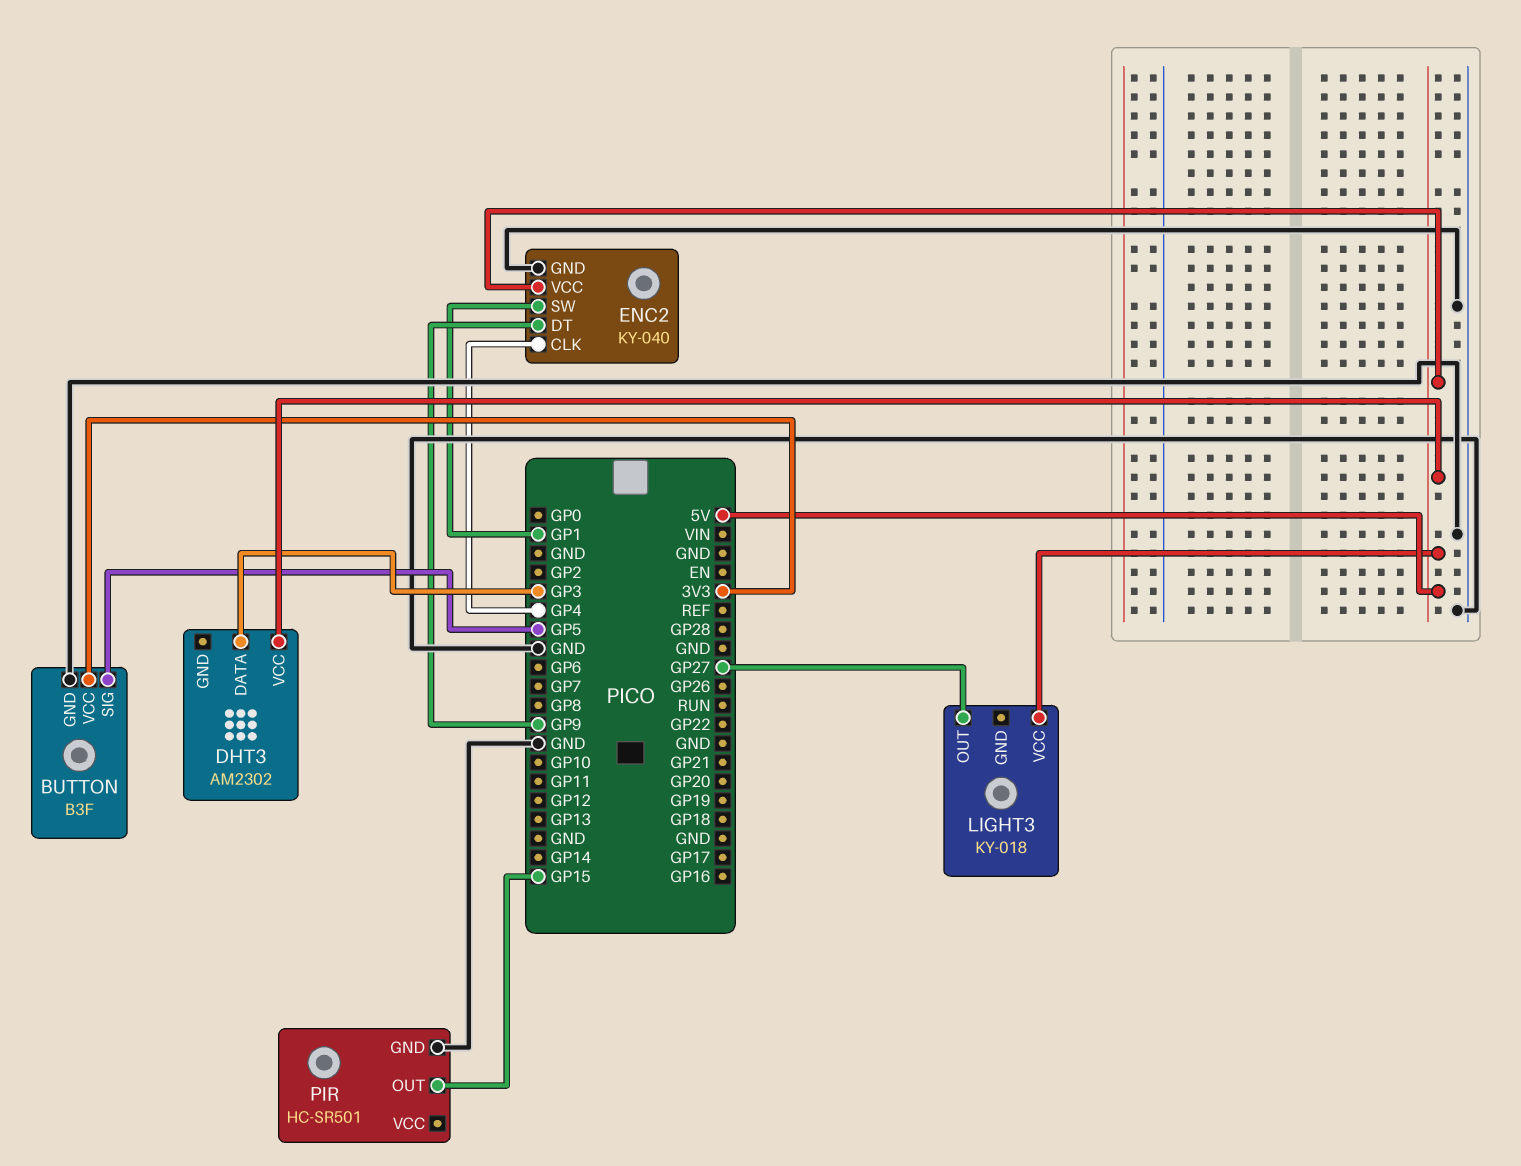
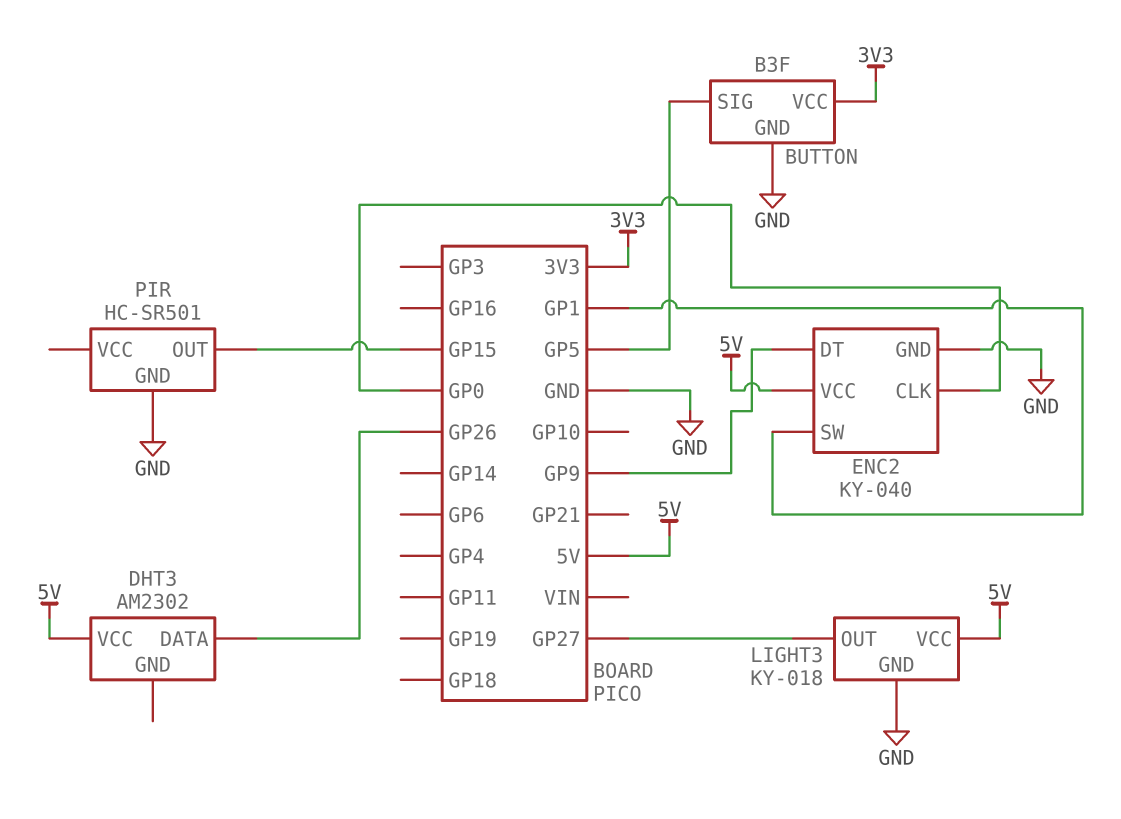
DHT3 pin DATA: GP3 -> GP26
ENC2 pin CLK: GP4 -> GP0
LIGHT3 pin GND: none -> GND

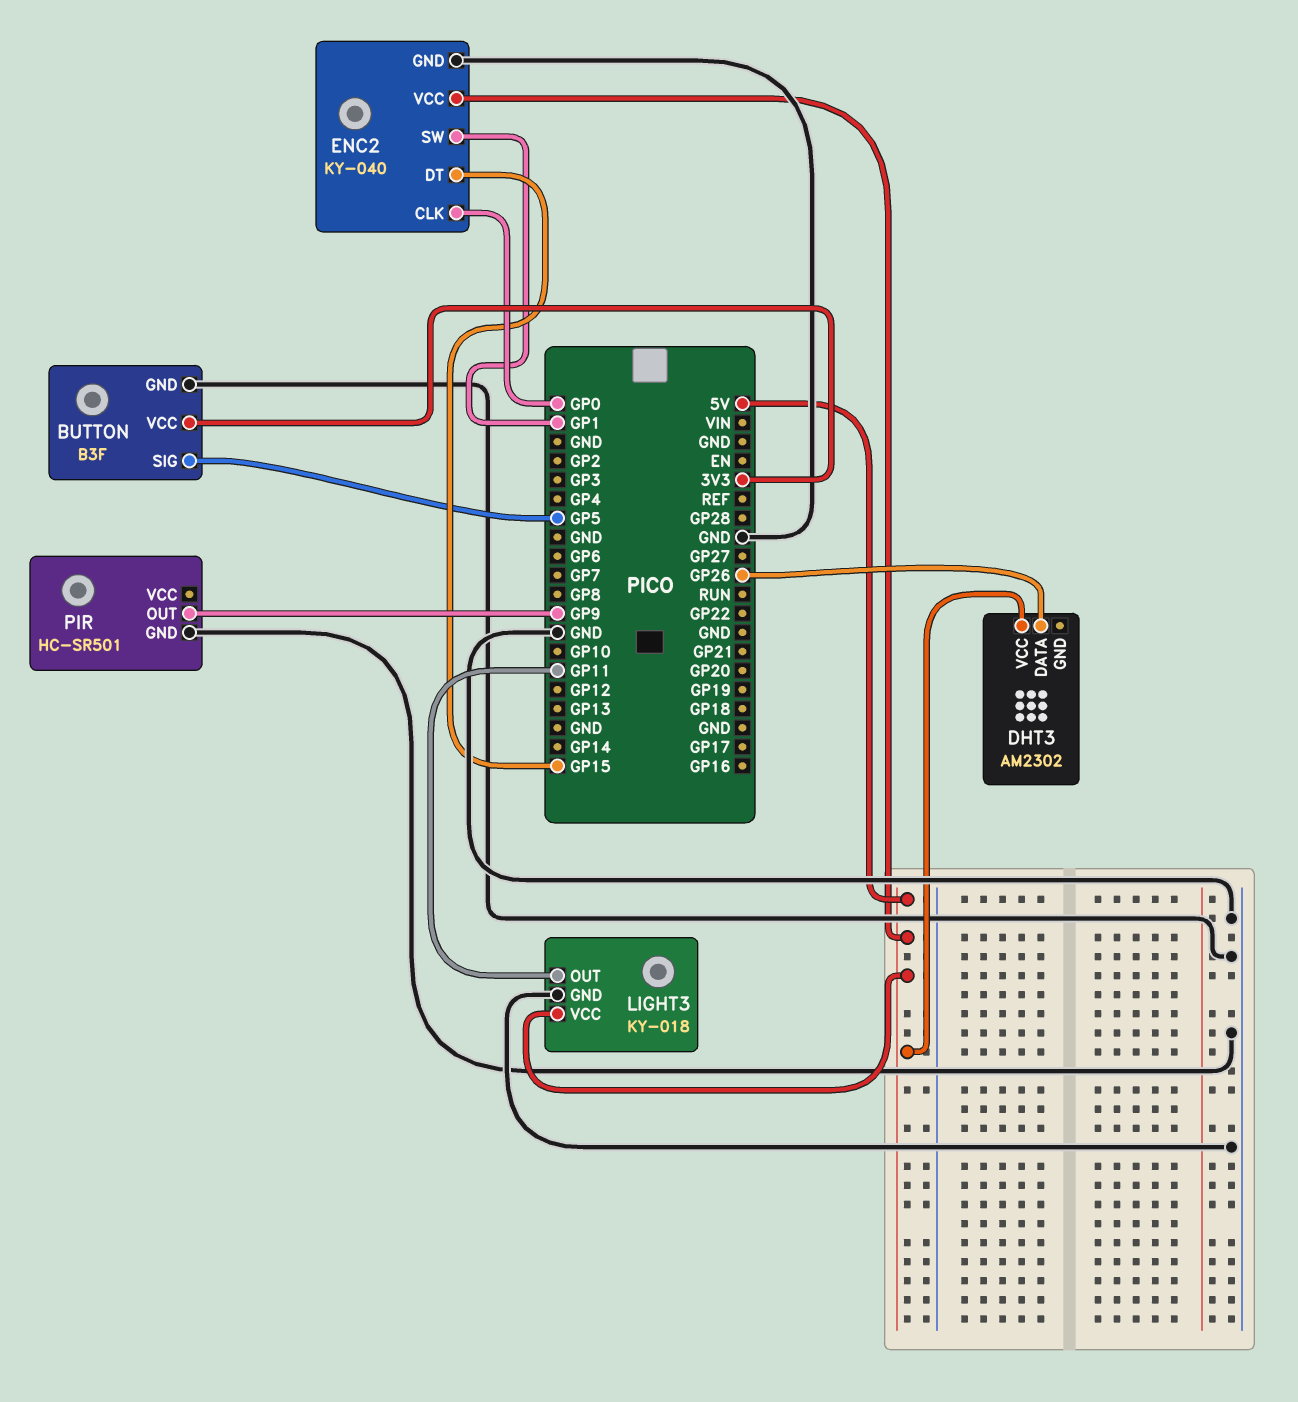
ENC2 pin DT: GP9 -> GP15
LIGHT3 pin OUT: GP27 -> GP11
PIR pin OUT: GP15 -> GP9

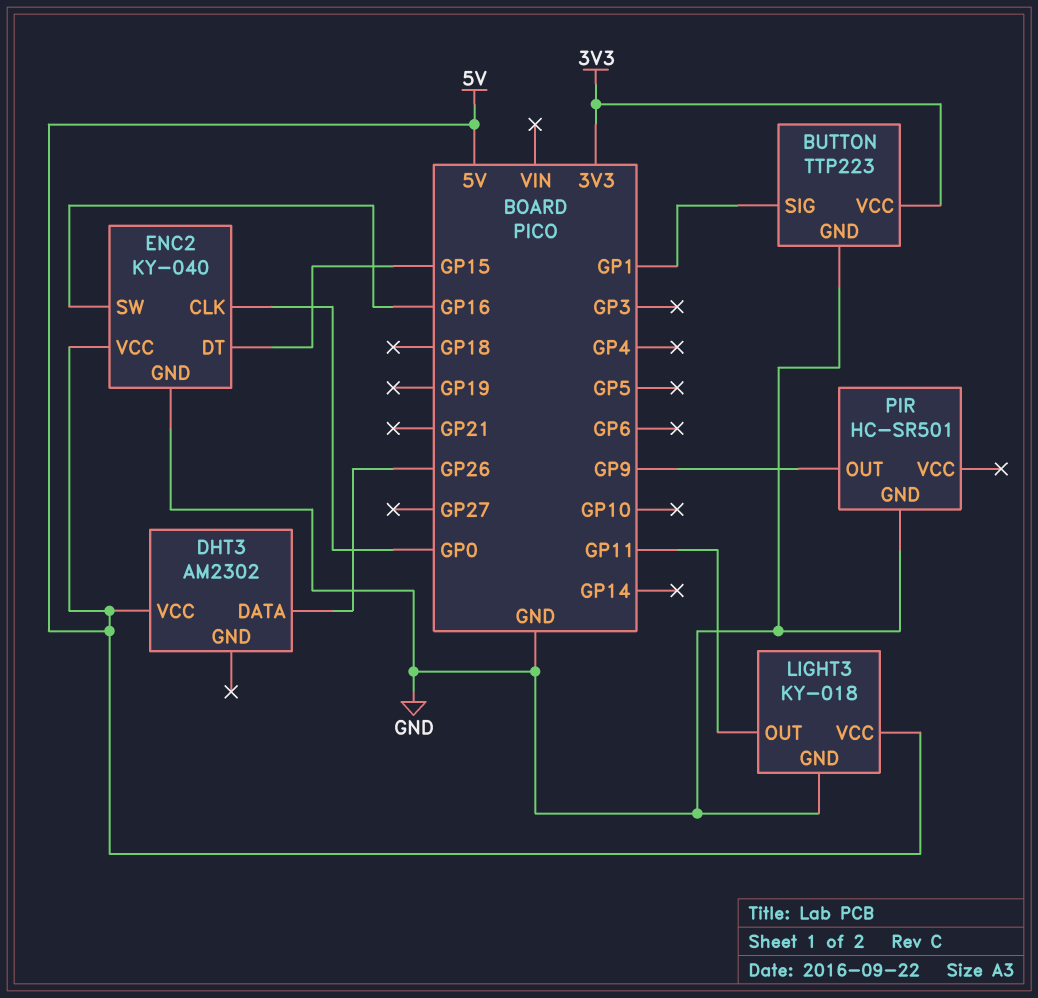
BUTTON: B3F -> TTP223
BUTTON pin SIG: GP5 -> GP1
ENC2 pin SW: GP1 -> GP16

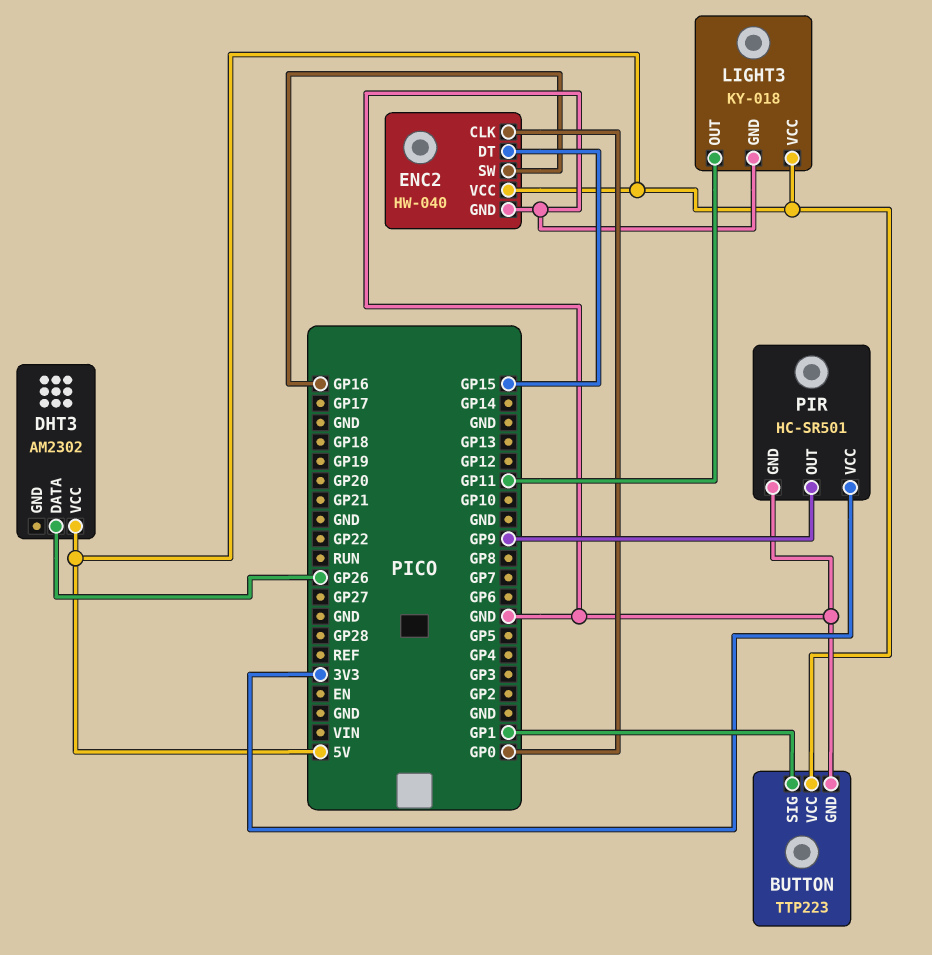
BUTTON pin VCC: 3V3 -> 5V
ENC2: KY-040 -> HW-040
PIR pin VCC: none -> 3V3

